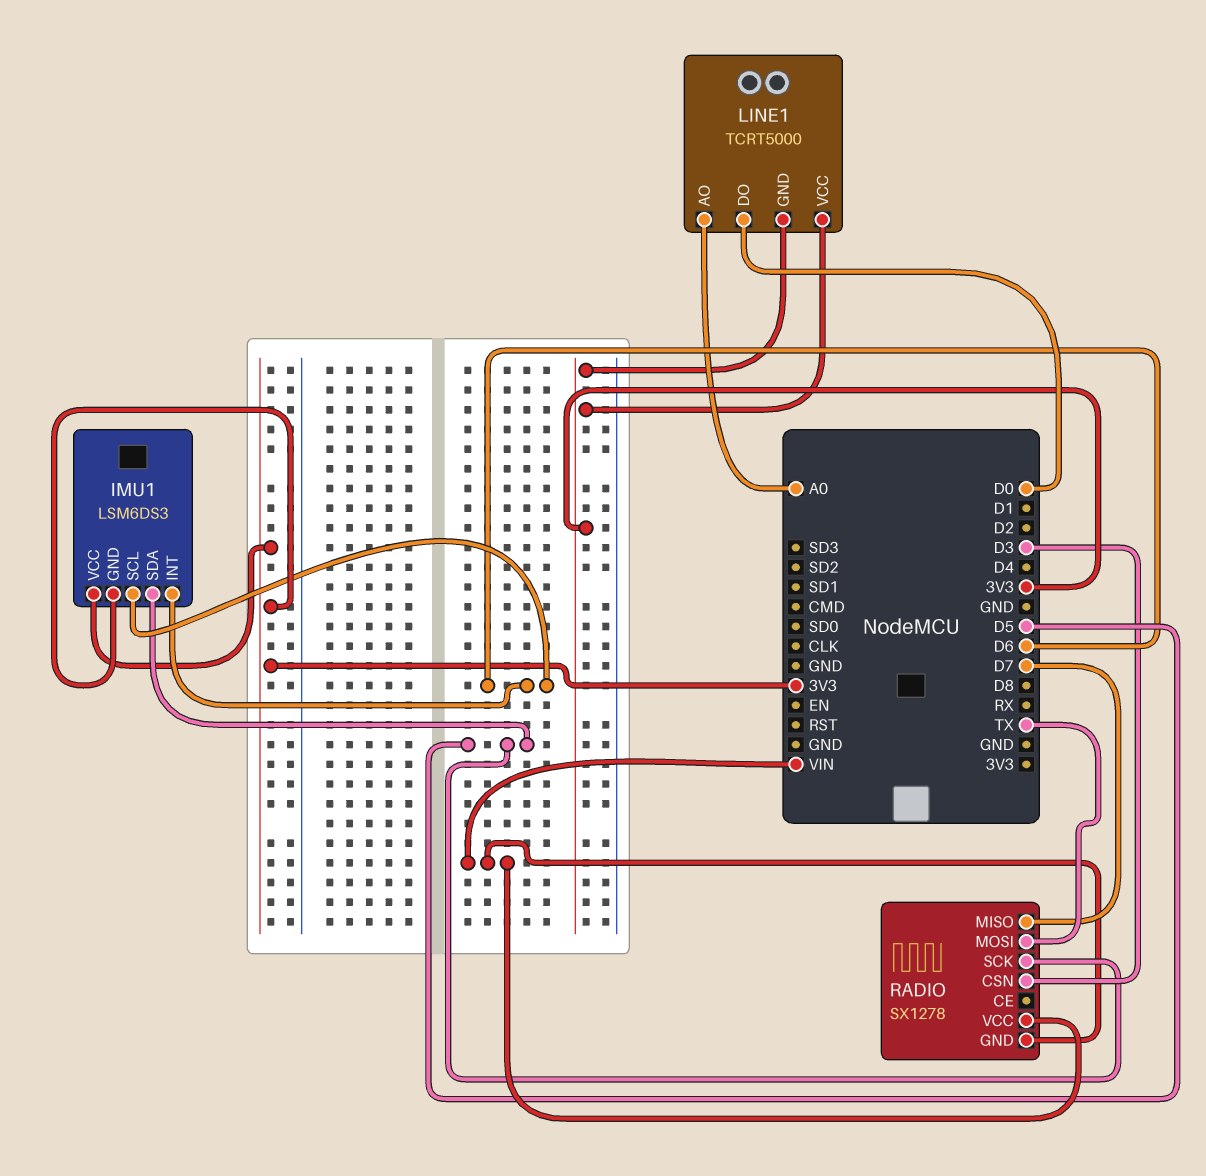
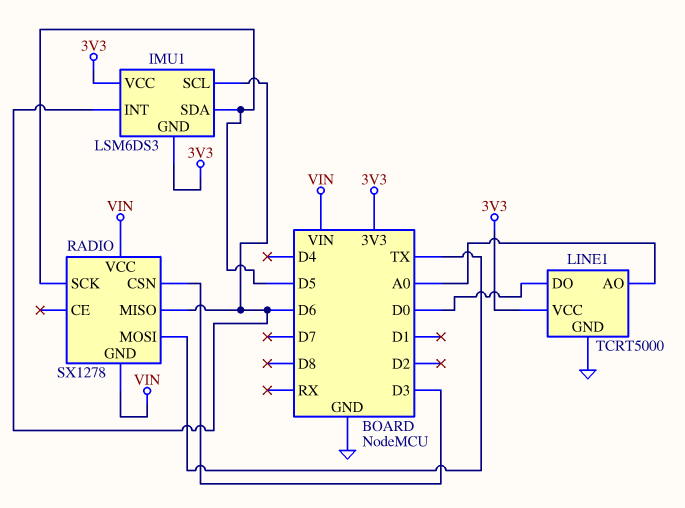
LINE1 pin GND: 3V3 -> GND
RADIO pin MISO: D7 -> D6

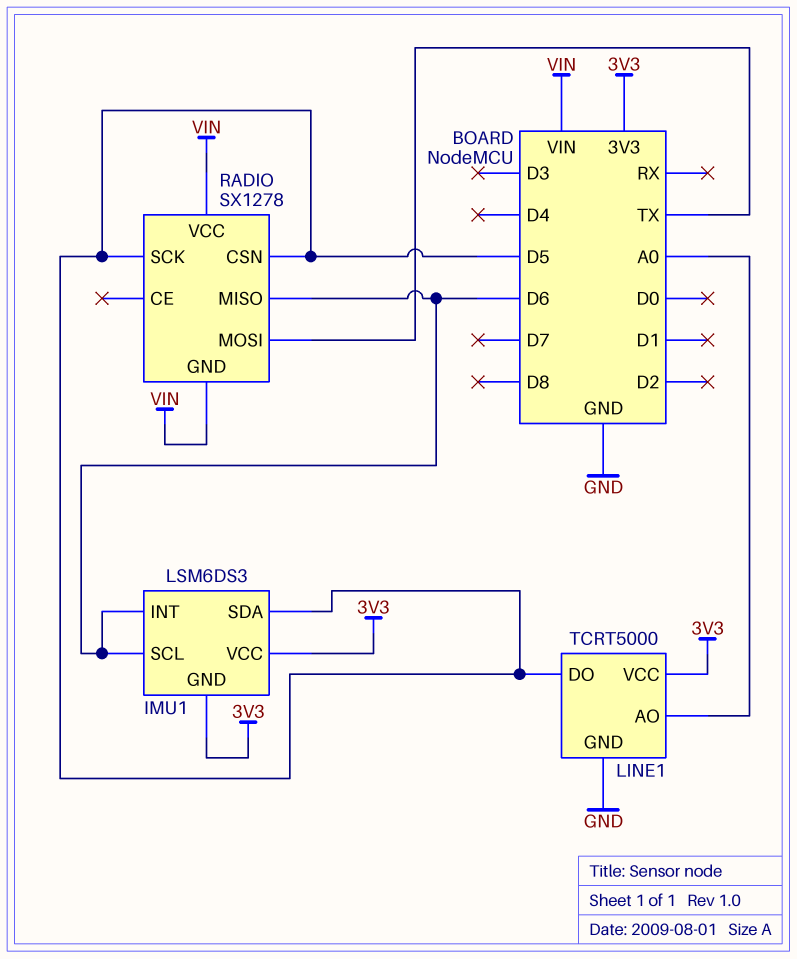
LINE1 pin DO: D0 -> D5
RADIO pin CSN: D3 -> D5

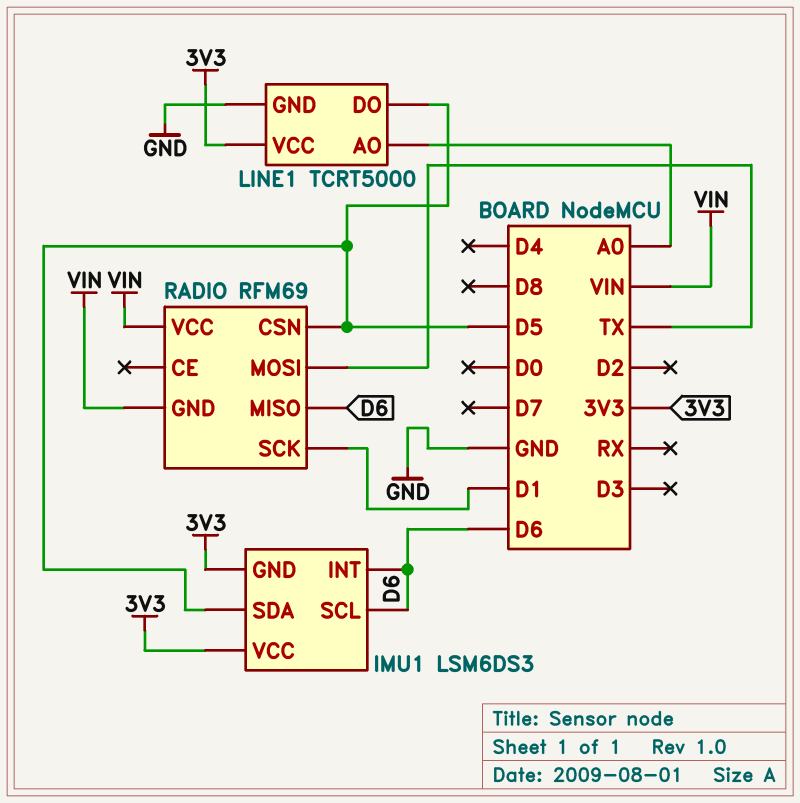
RADIO: SX1278 -> RFM69
RADIO pin SCK: D5 -> D1

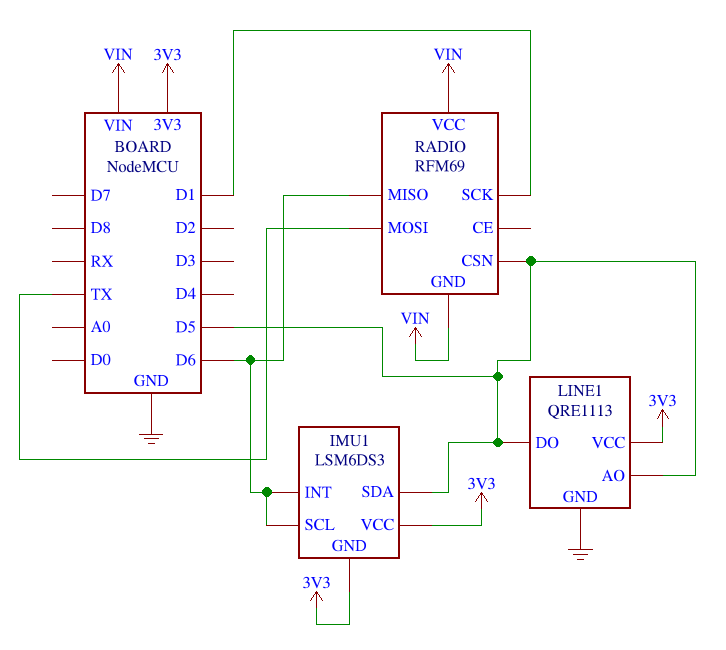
LINE1: TCRT5000 -> QRE1113
LINE1 pin AO: A0 -> D5

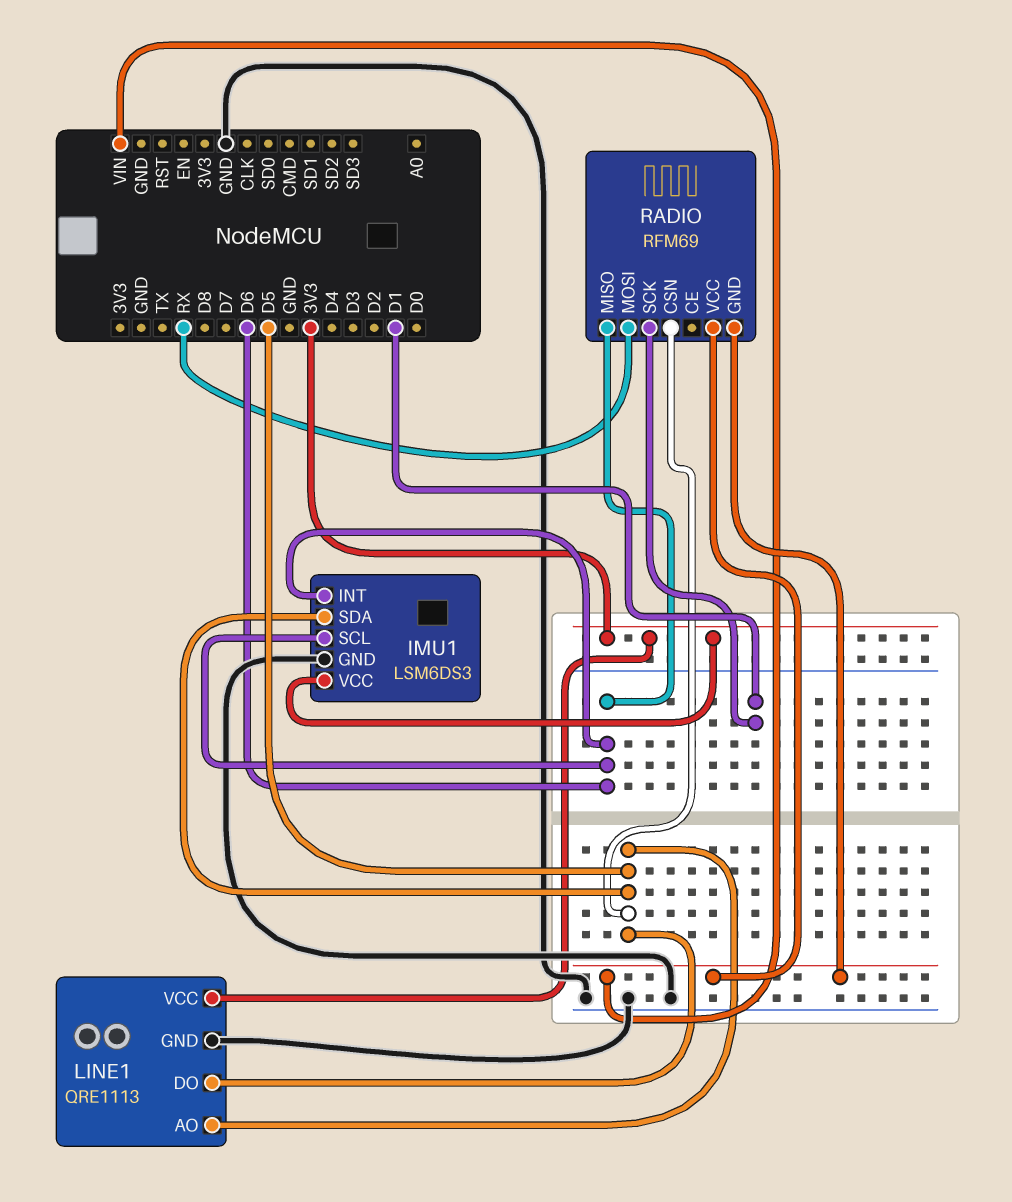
IMU1 pin GND: 3V3 -> GND
RADIO pin MOSI: TX -> RX

